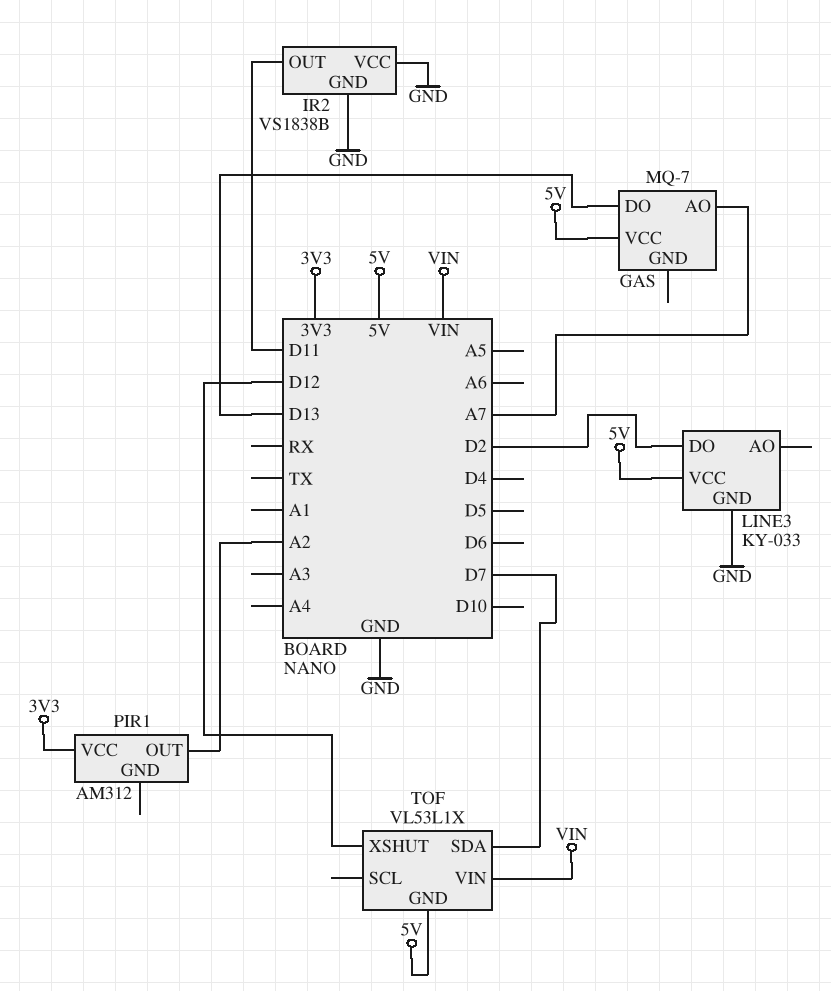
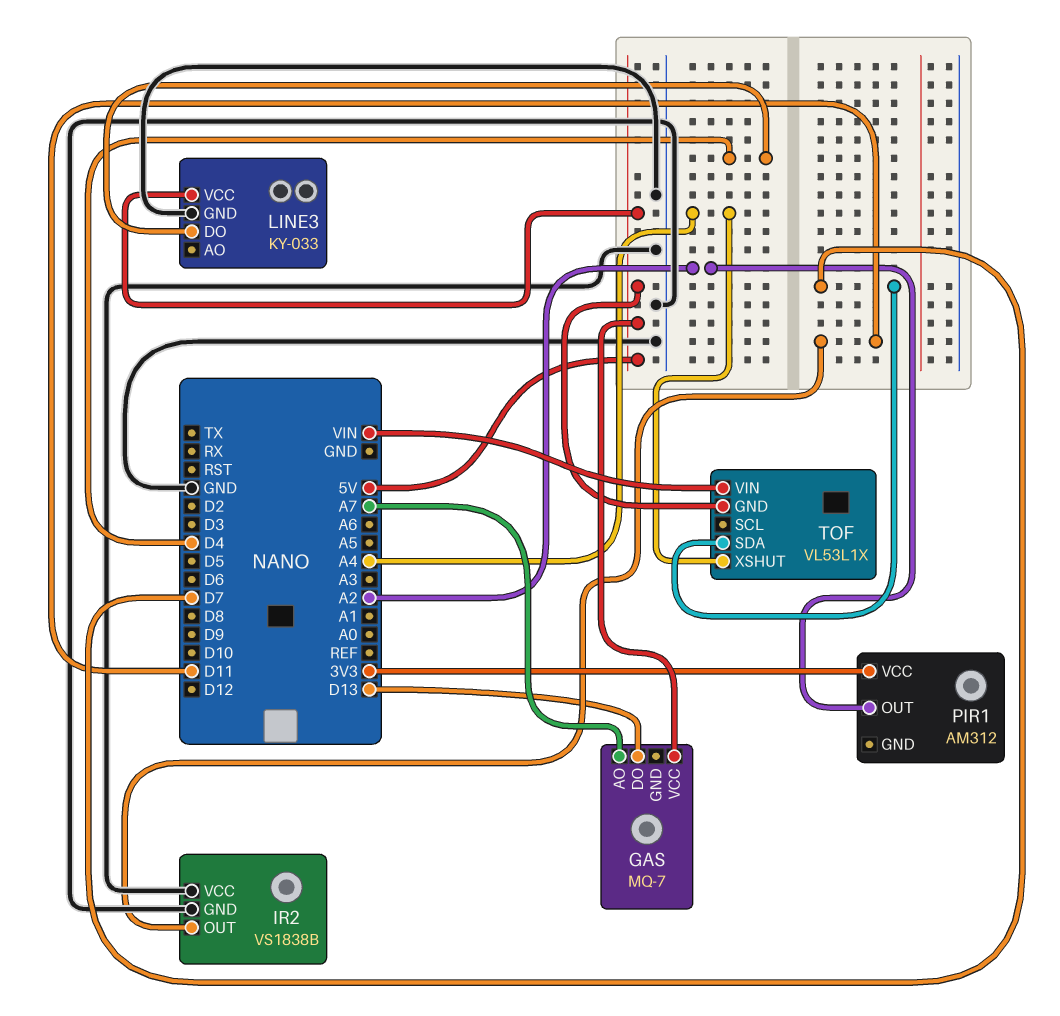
LINE3 pin DO: D2 -> D4
TOF pin XSHUT: D12 -> A4

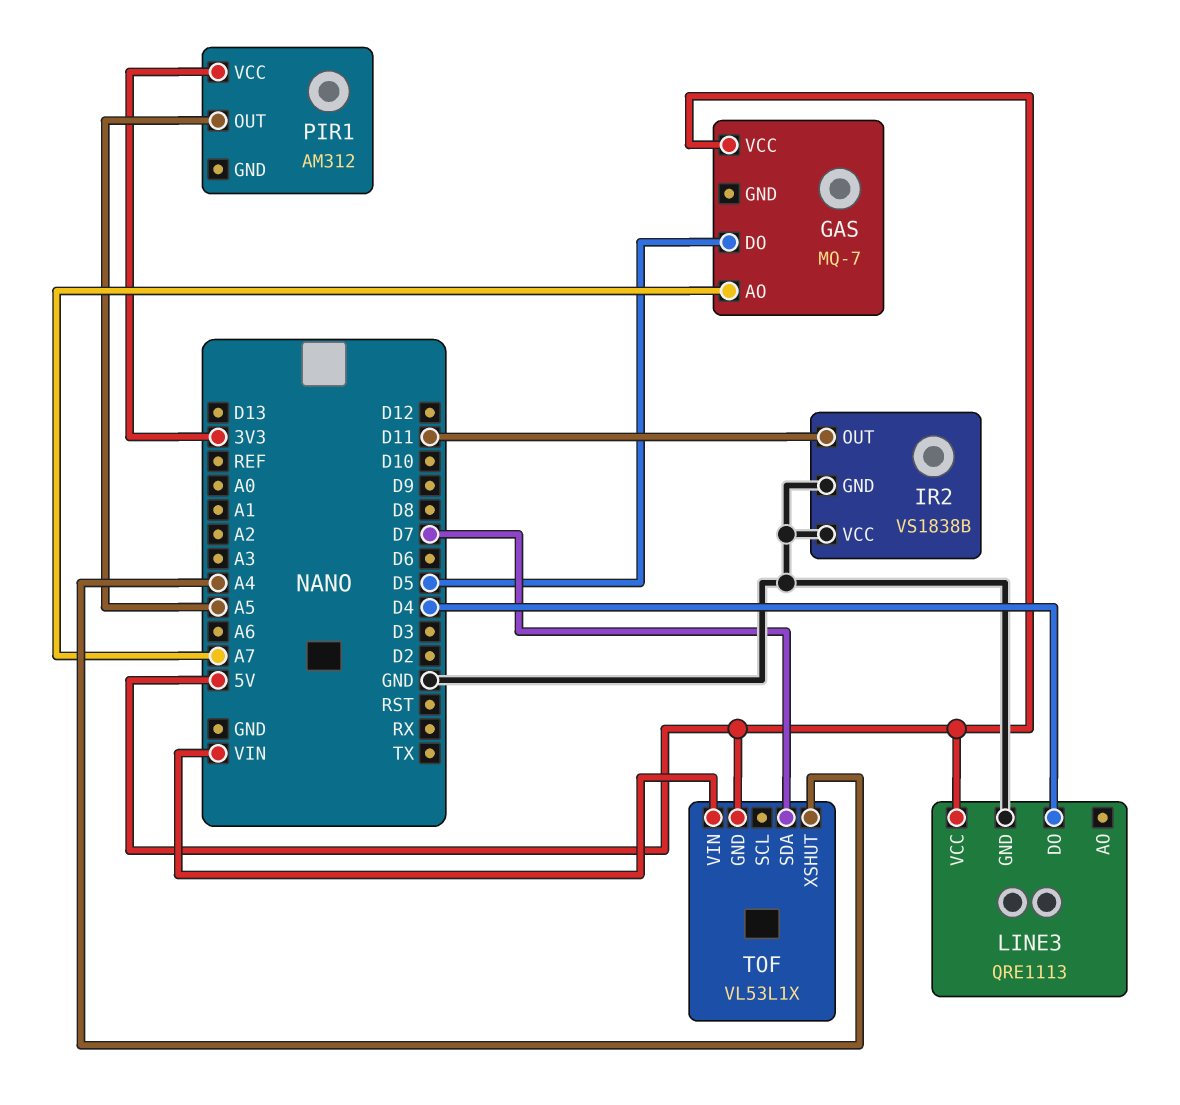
GAS pin DO: D13 -> D5
LINE3: KY-033 -> QRE1113
PIR1 pin OUT: A2 -> A5

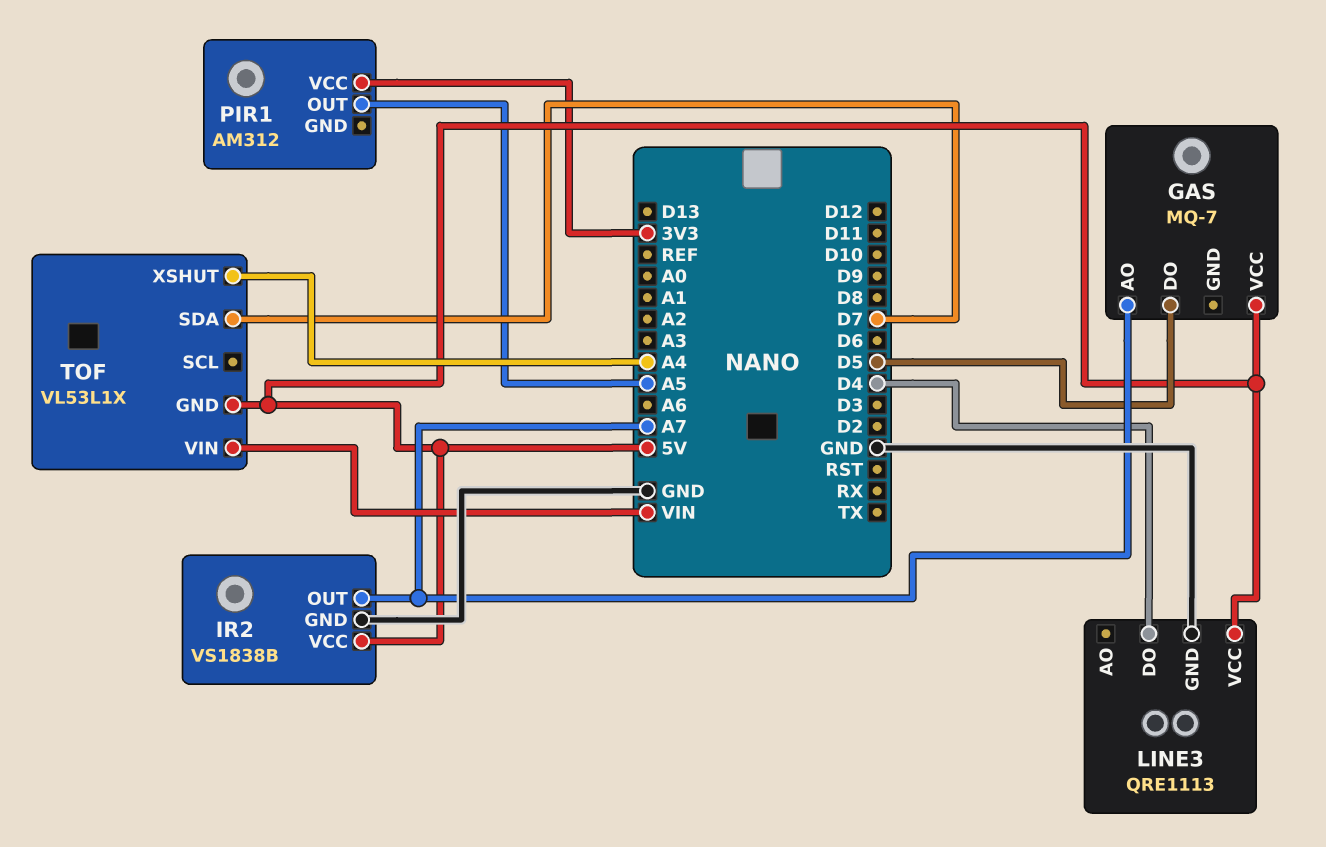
IR2 pin OUT: D11 -> A7
IR2 pin VCC: GND -> 5V

